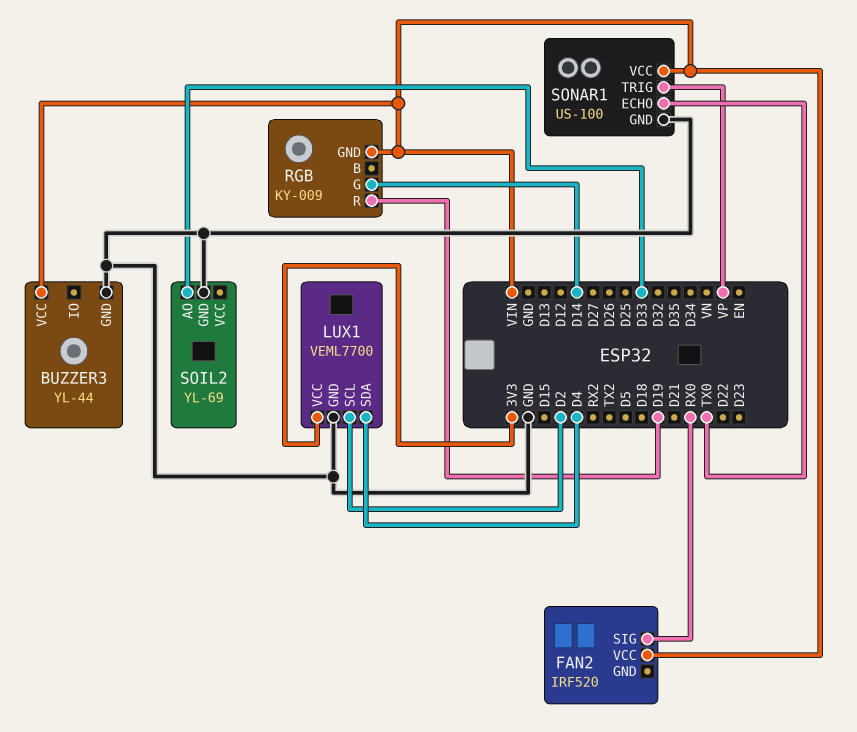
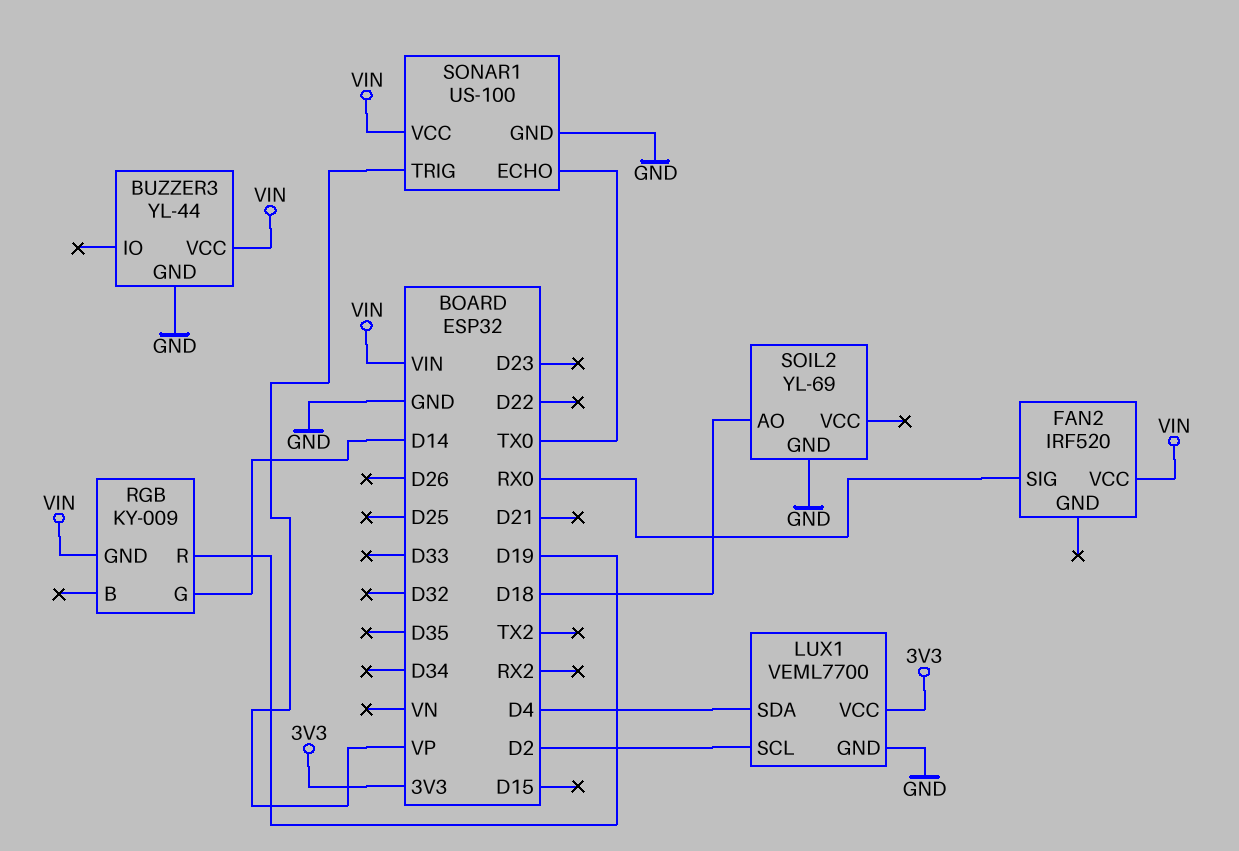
SOIL2 pin AO: D33 -> D18

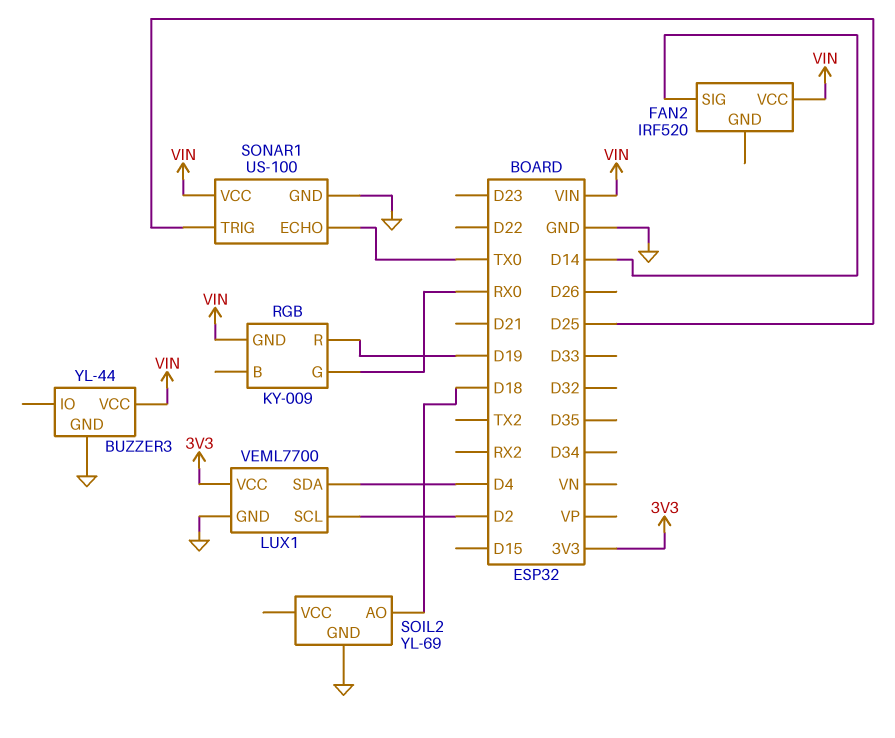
FAN2 pin SIG: RX0 -> D14
RGB pin G: D14 -> RX0
SONAR1 pin TRIG: VP -> D25

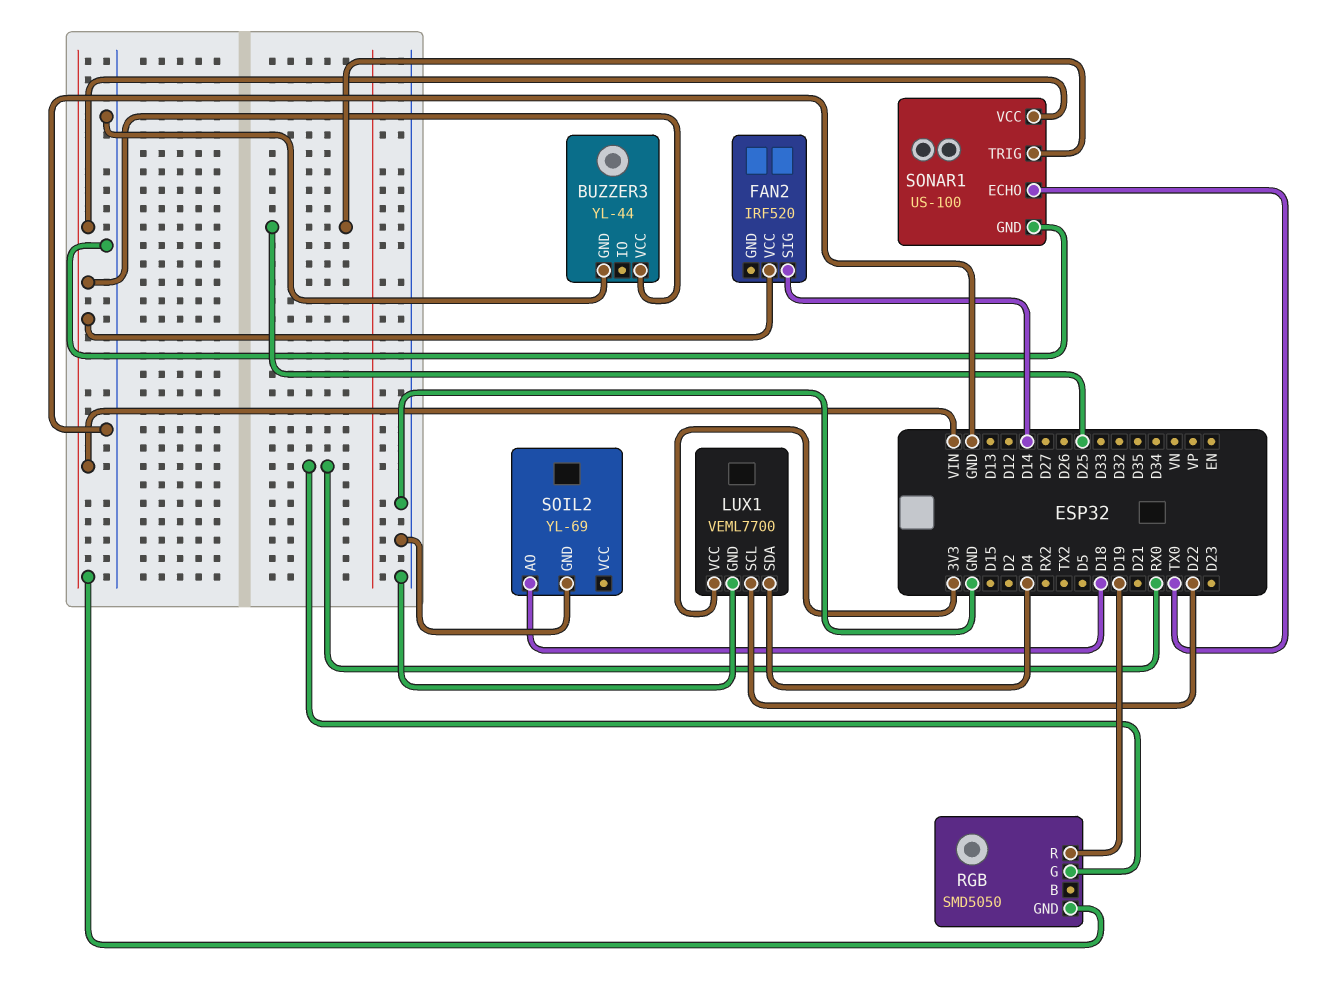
LUX1 pin SCL: D2 -> D22
RGB: KY-009 -> SMD5050

